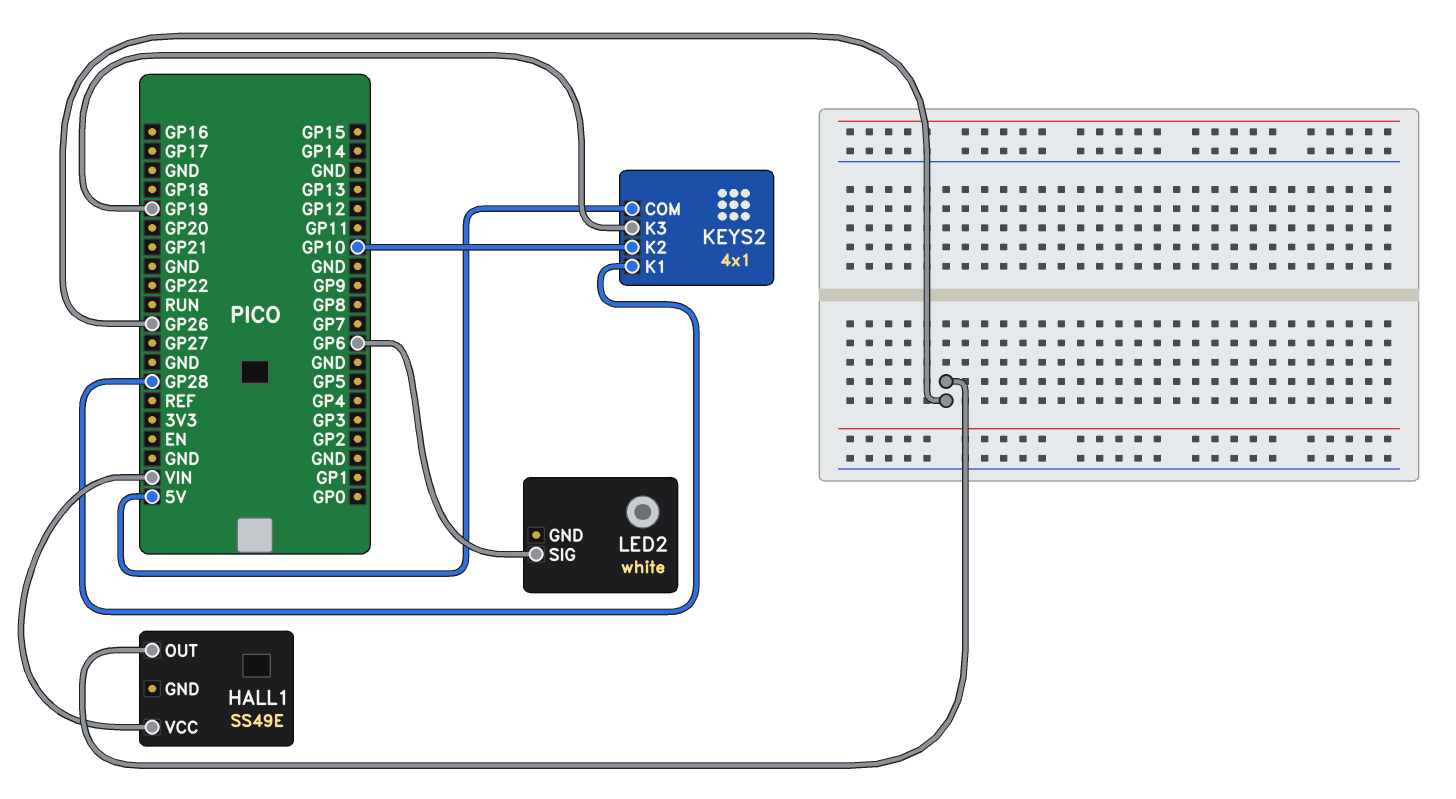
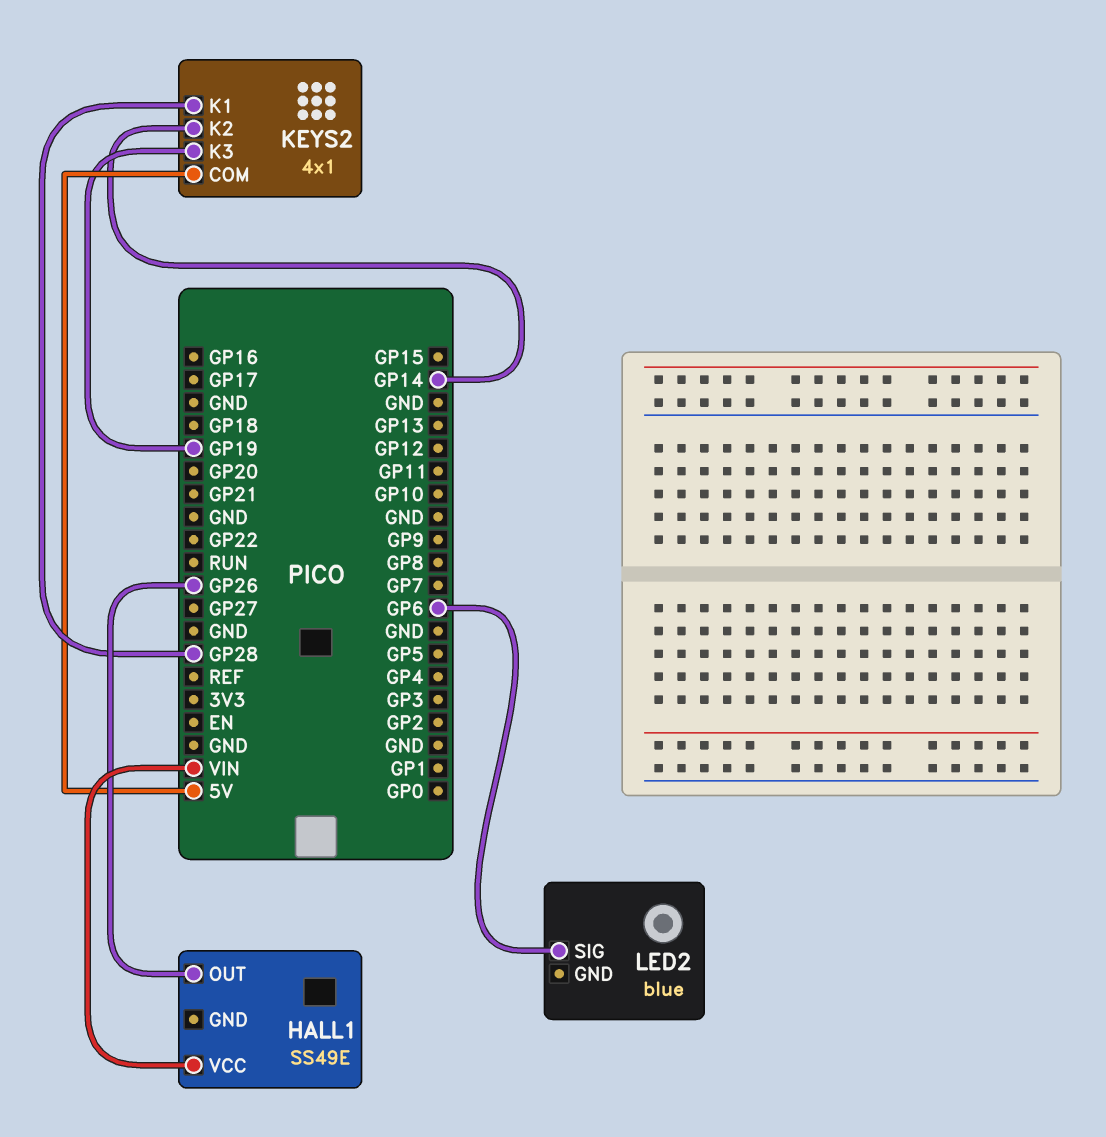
KEYS2 pin K2: GP10 -> GP14
LED2: white -> blue

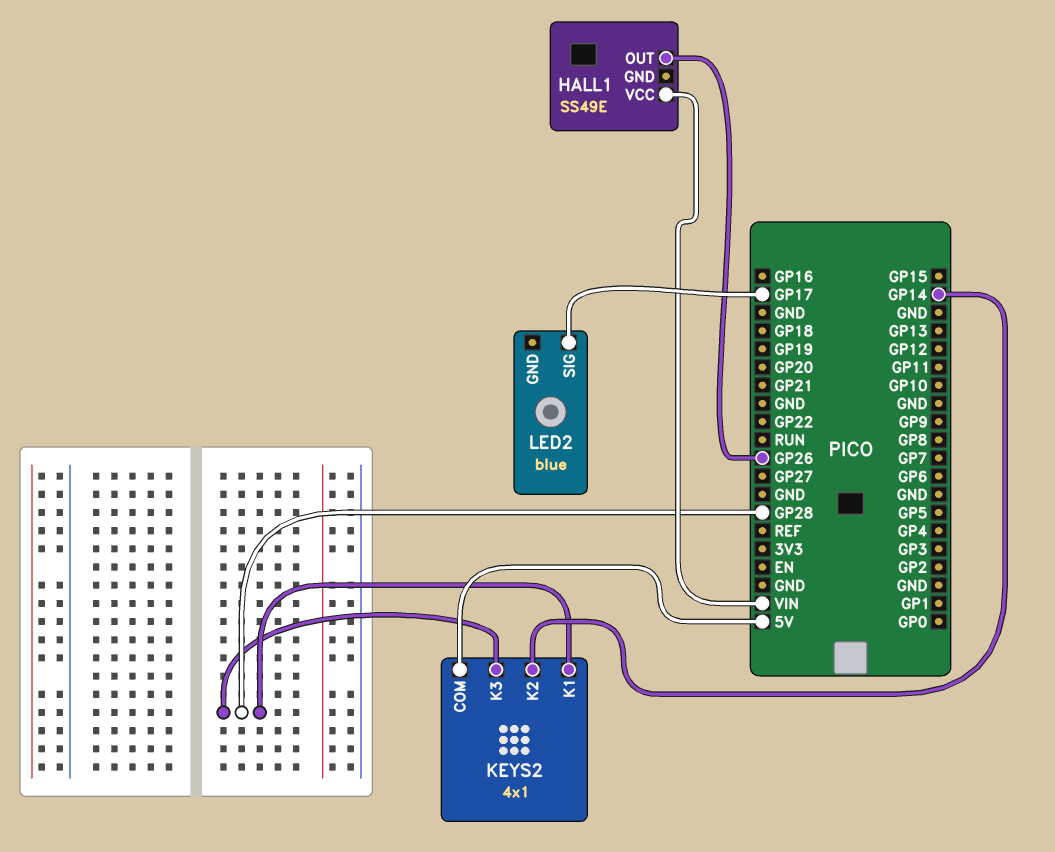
KEYS2 pin K3: GP19 -> GP28
LED2 pin SIG: GP6 -> GP17

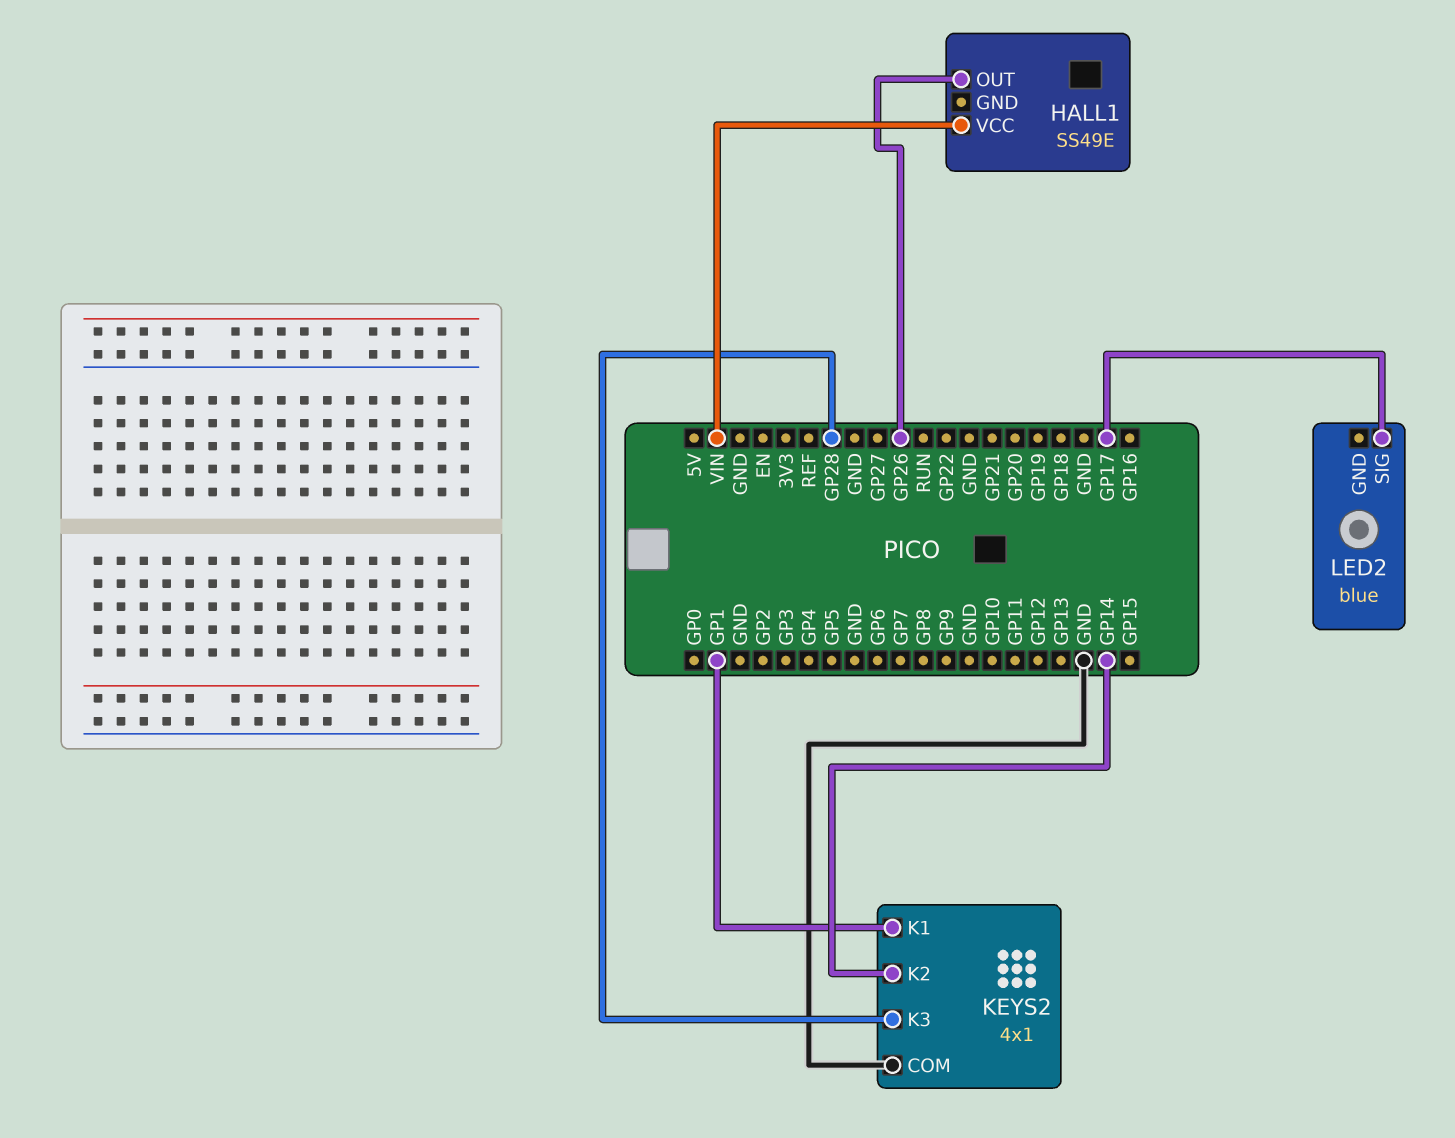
KEYS2 pin COM: 5V -> GND
KEYS2 pin K1: GP28 -> GP1

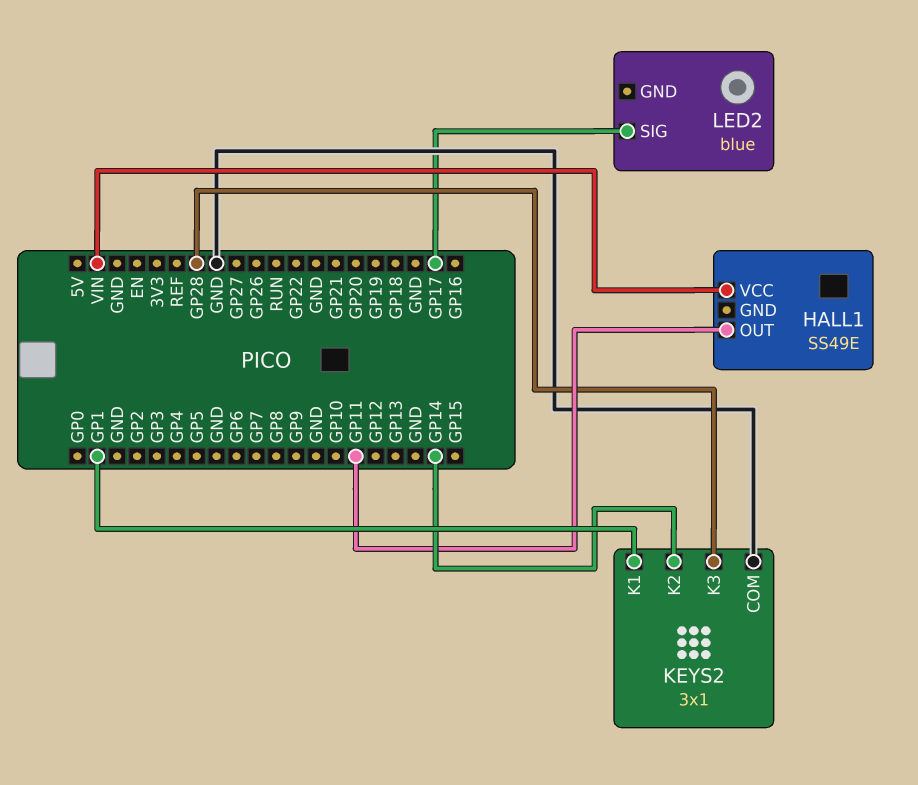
HALL1 pin OUT: GP26 -> GP11
KEYS2: 4x1 -> 3x1

